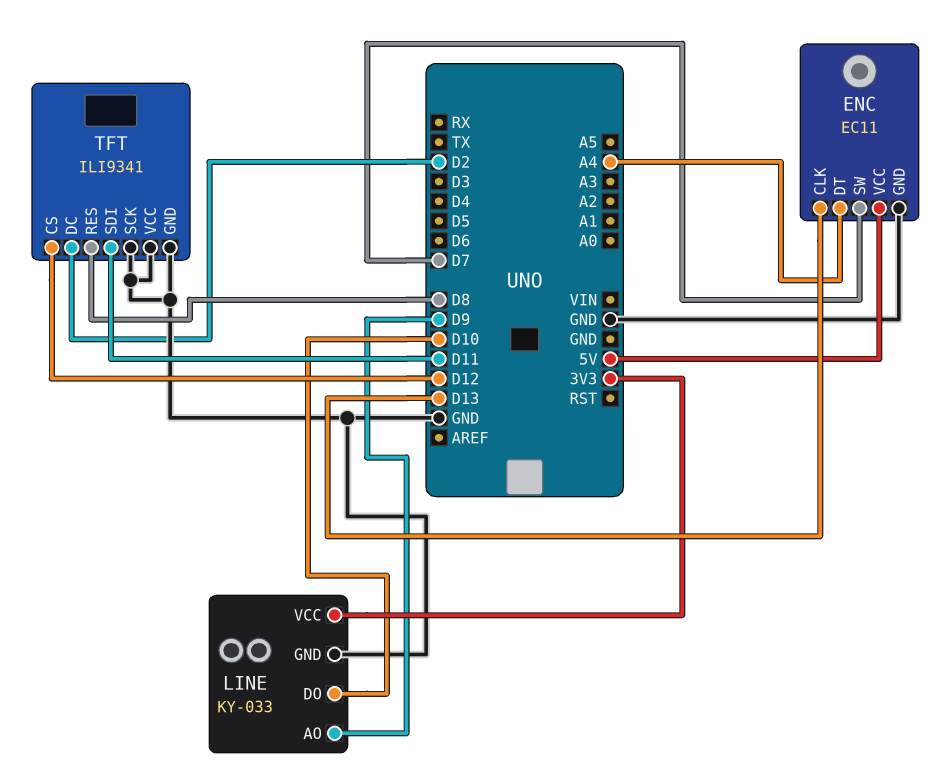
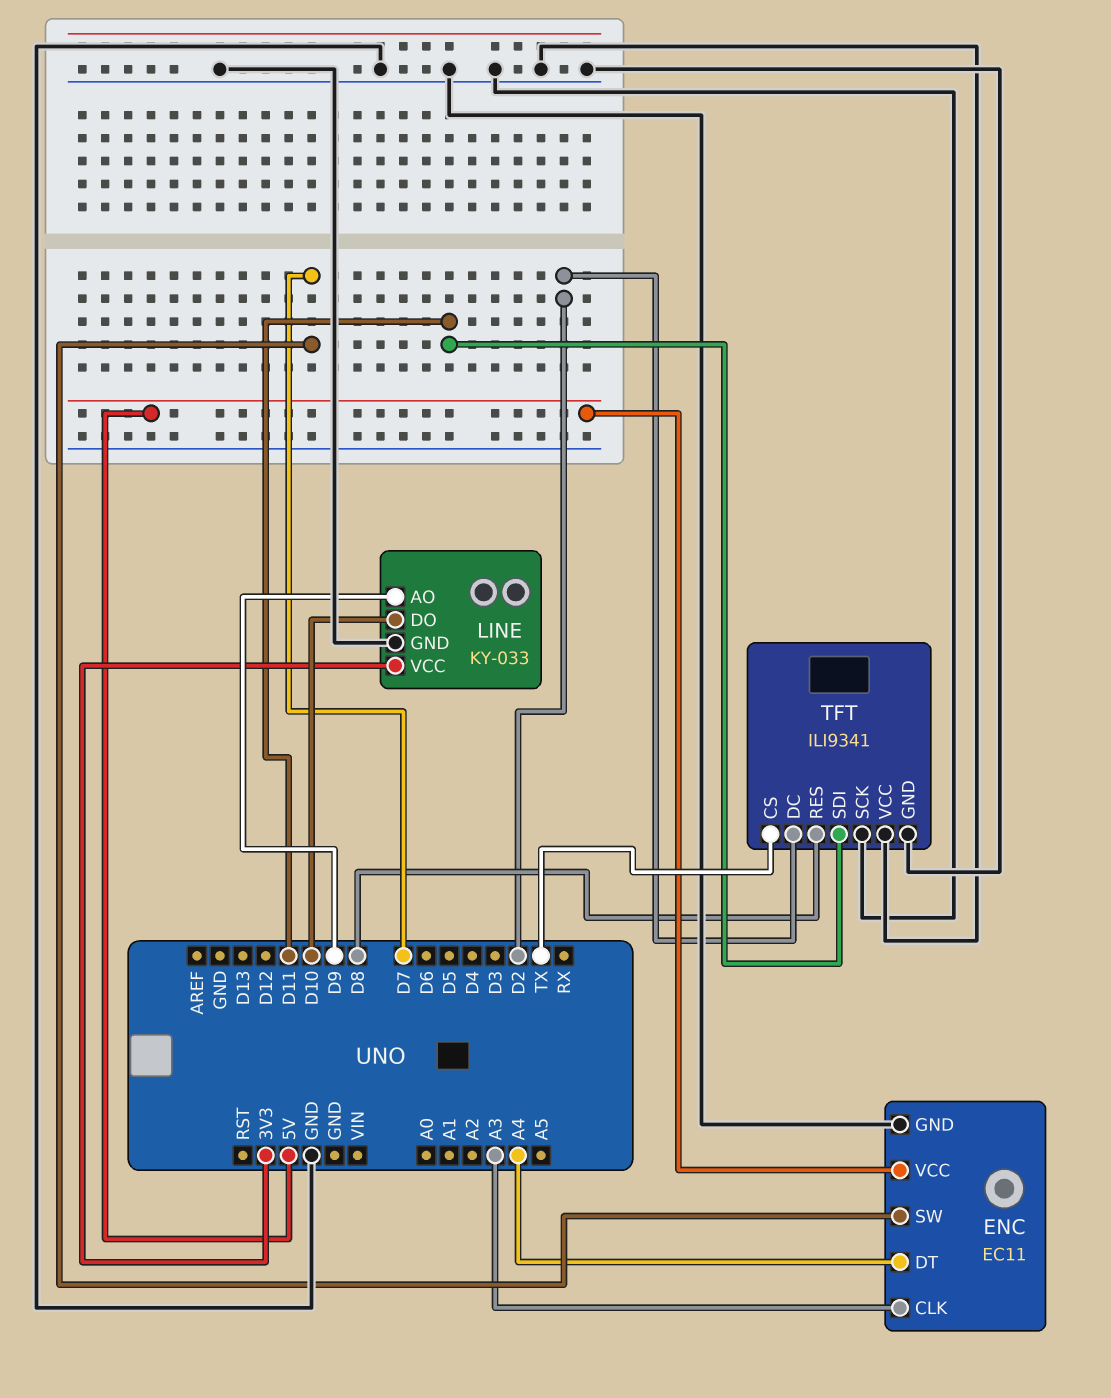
ENC pin CLK: D13 -> A3
TFT pin CS: D12 -> TX

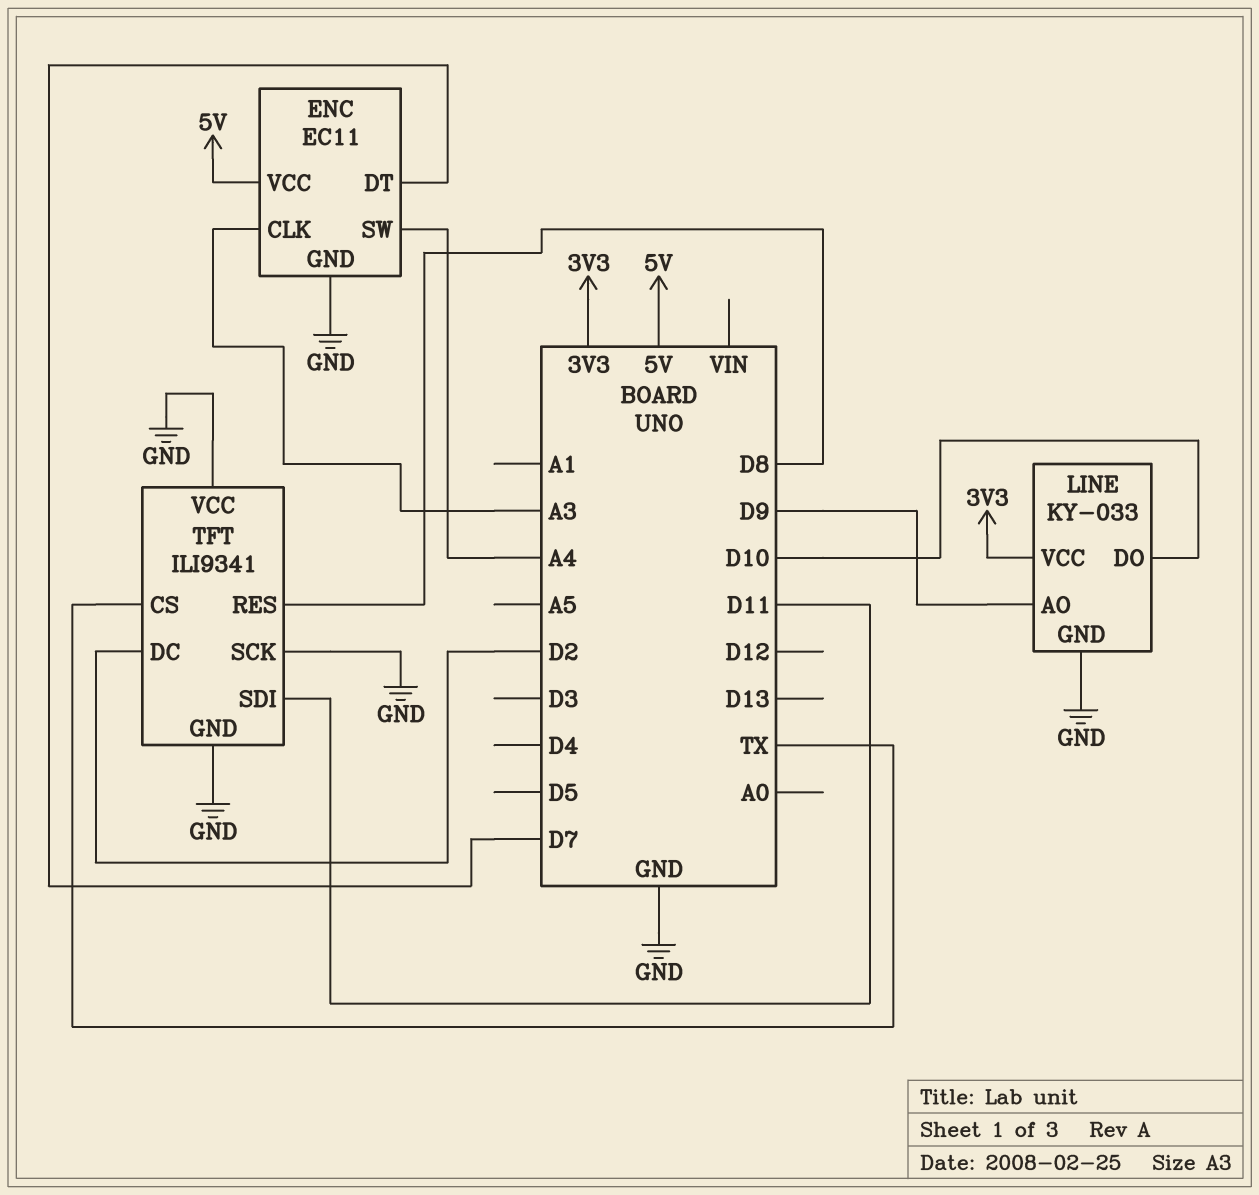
ENC pin DT: A4 -> D7
ENC pin SW: D7 -> A4

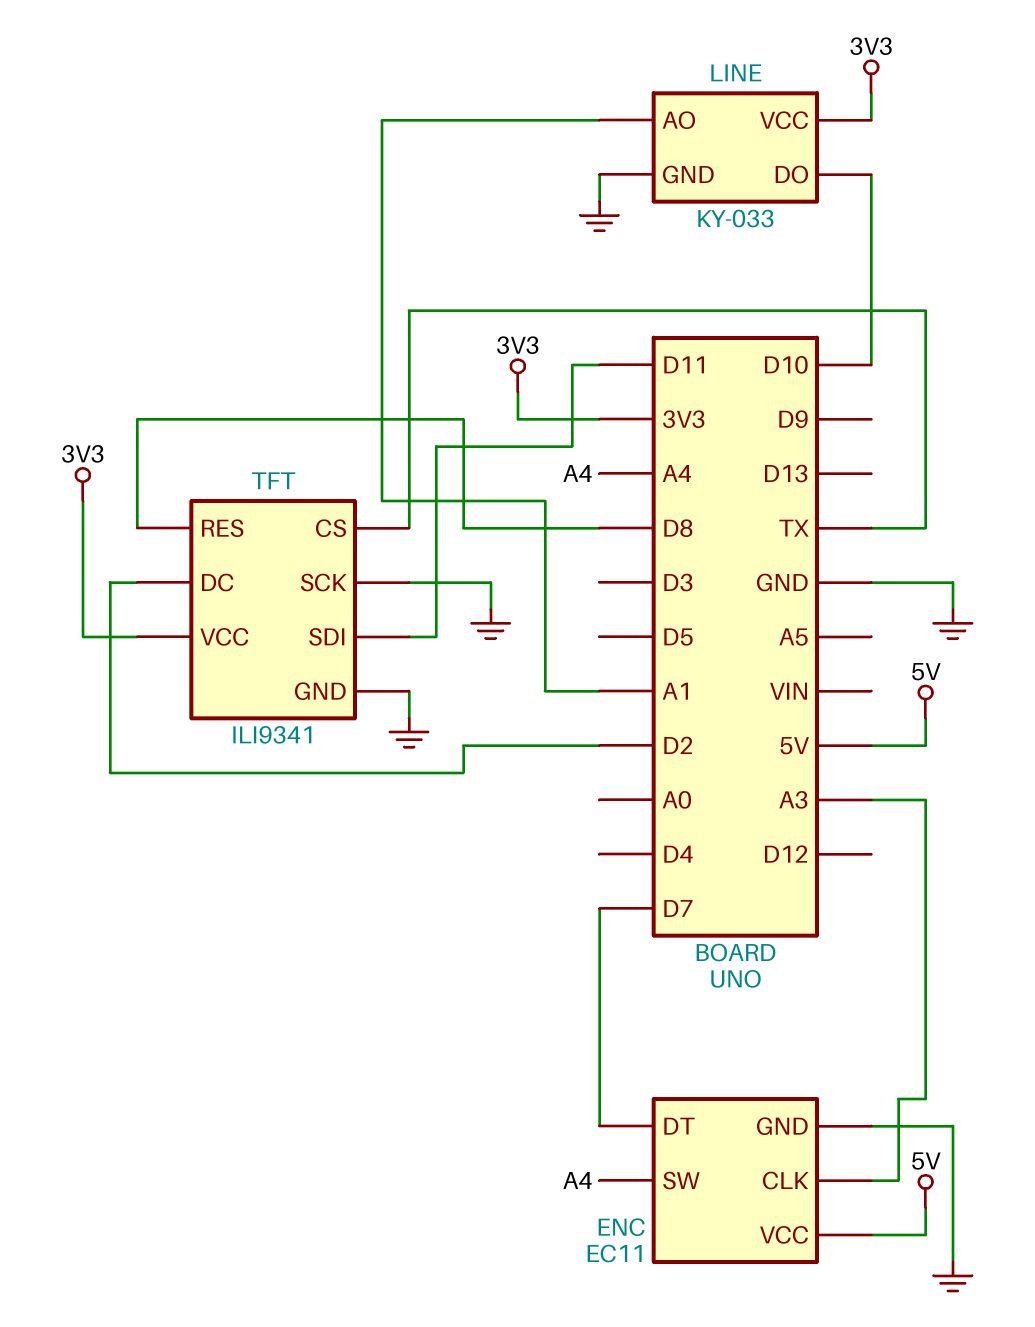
LINE pin AO: D9 -> A1
TFT pin VCC: GND -> 3V3

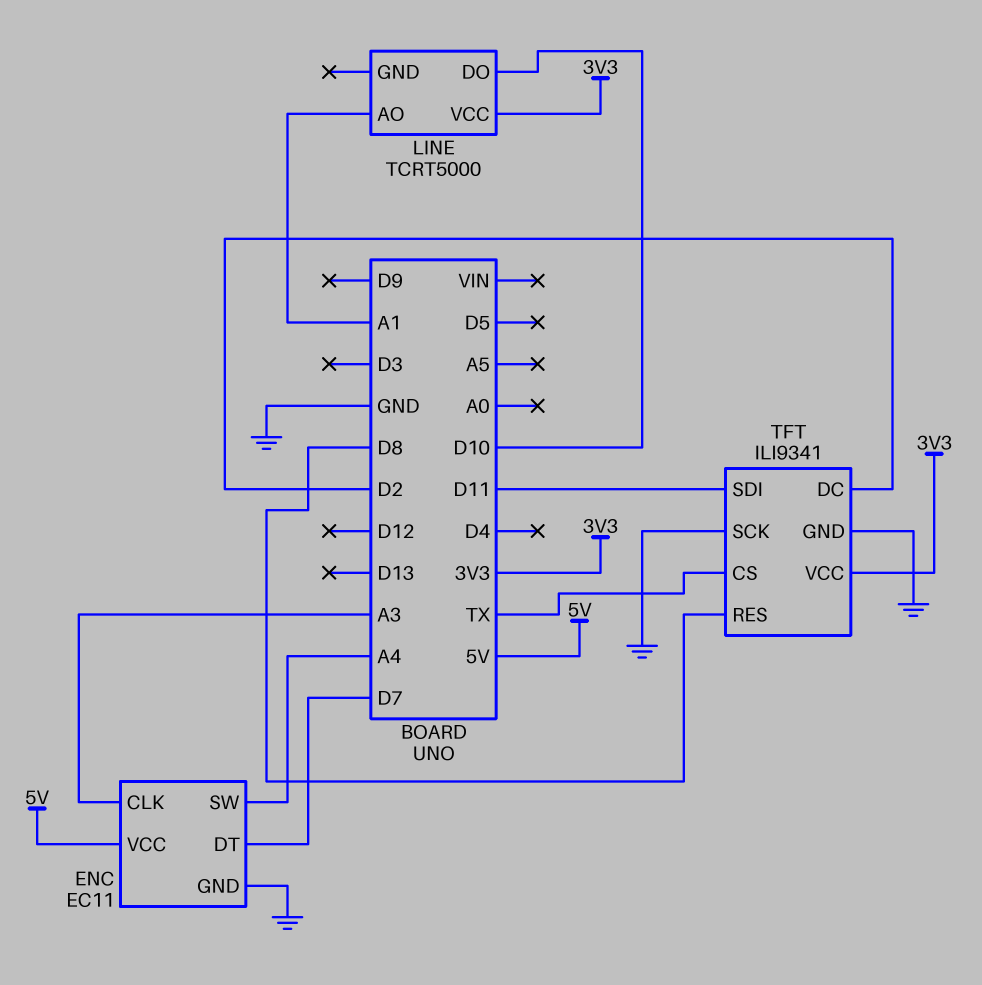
LINE: KY-033 -> TCRT5000
LINE pin GND: GND -> none

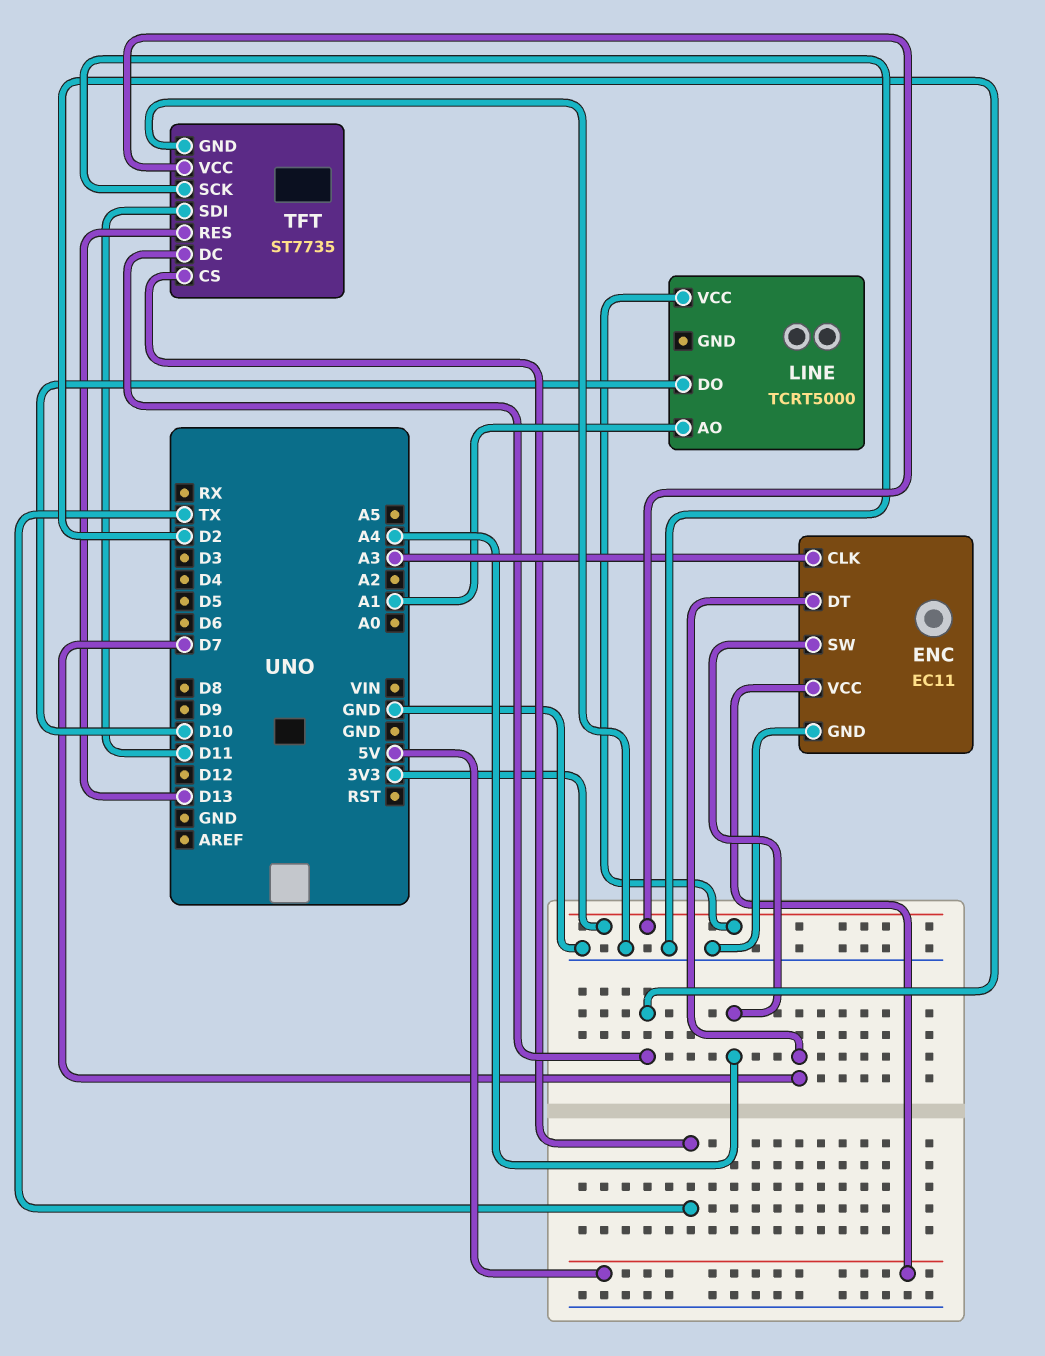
TFT: ILI9341 -> ST7735
TFT pin RES: D8 -> D13

